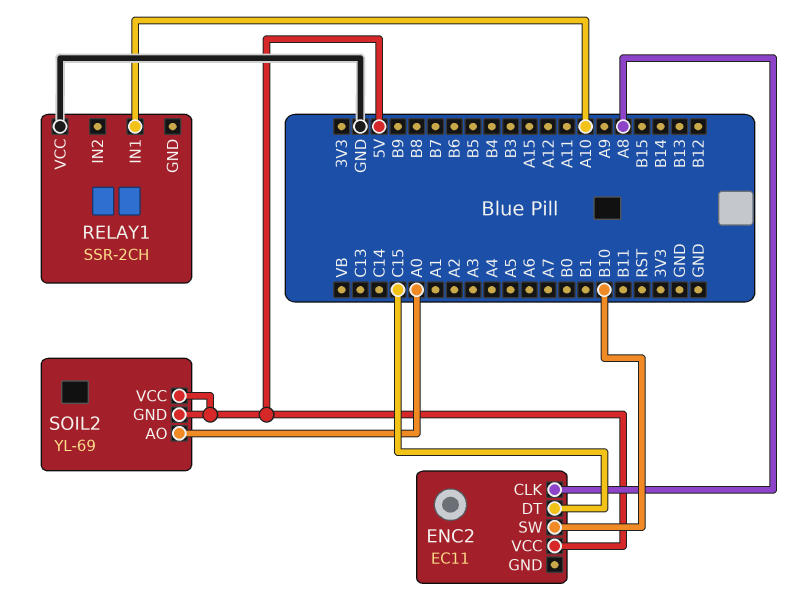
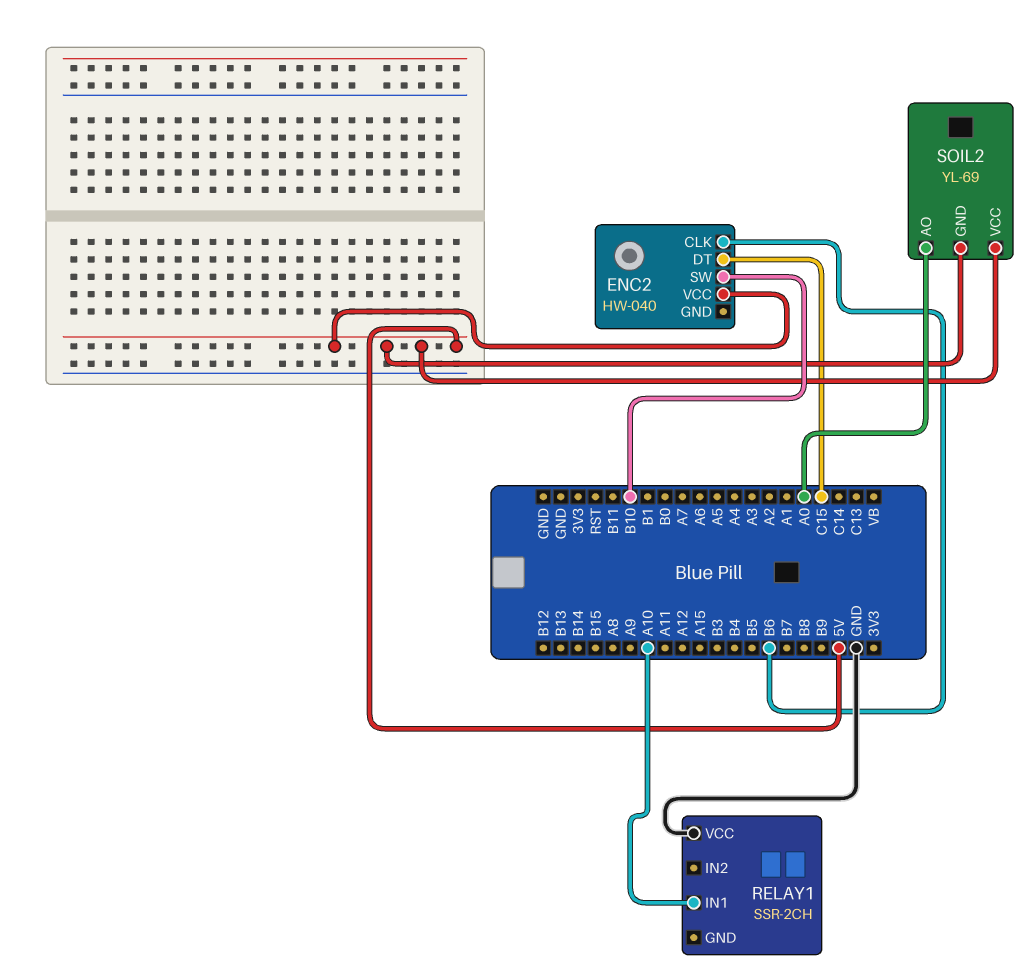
ENC2: EC11 -> HW-040
ENC2 pin CLK: A8 -> B6

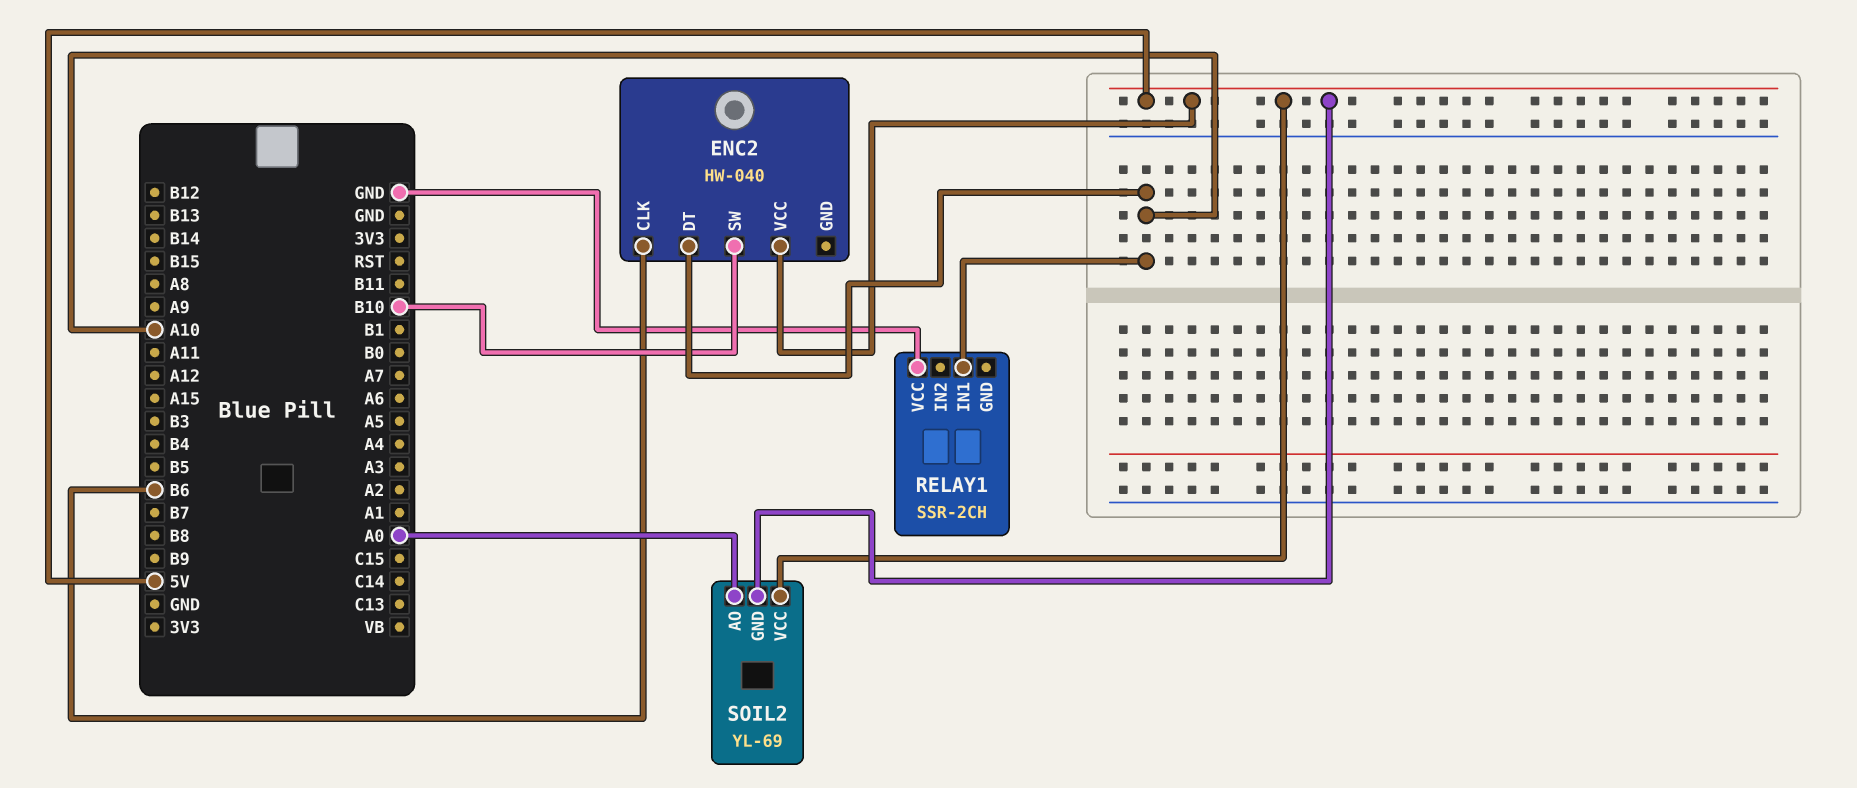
ENC2 pin DT: C15 -> A10

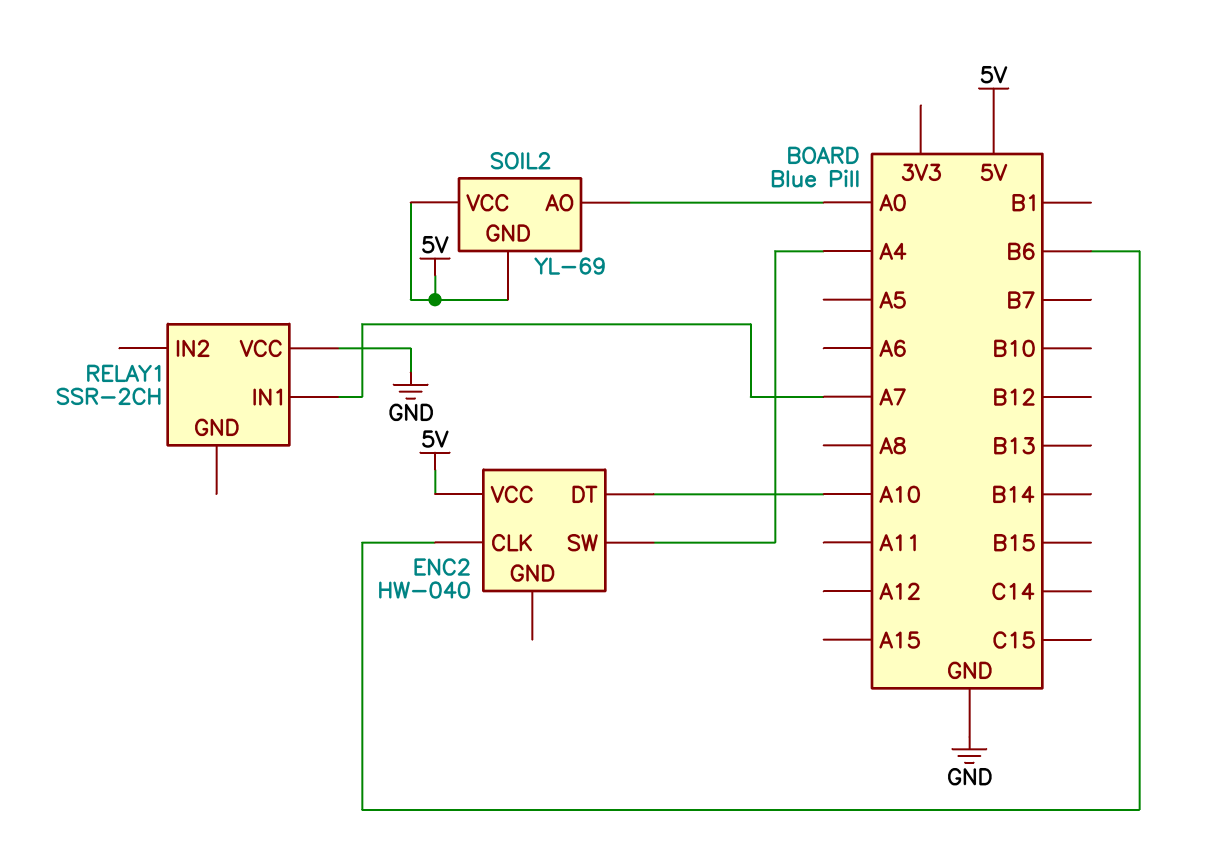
ENC2 pin SW: B10 -> A4
RELAY1 pin IN1: A10 -> A7

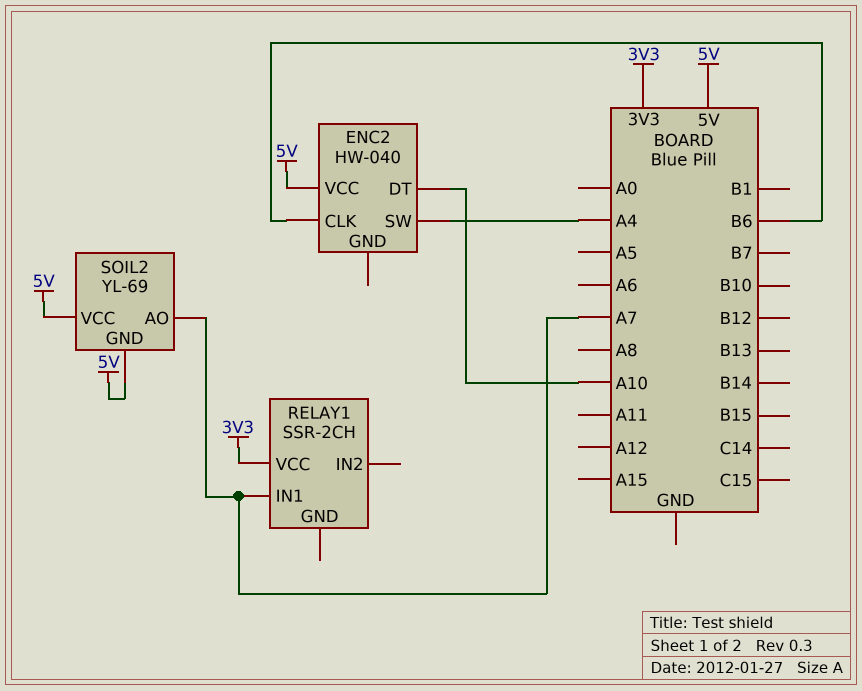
RELAY1 pin VCC: GND -> 3V3
SOIL2 pin AO: A0 -> A7

